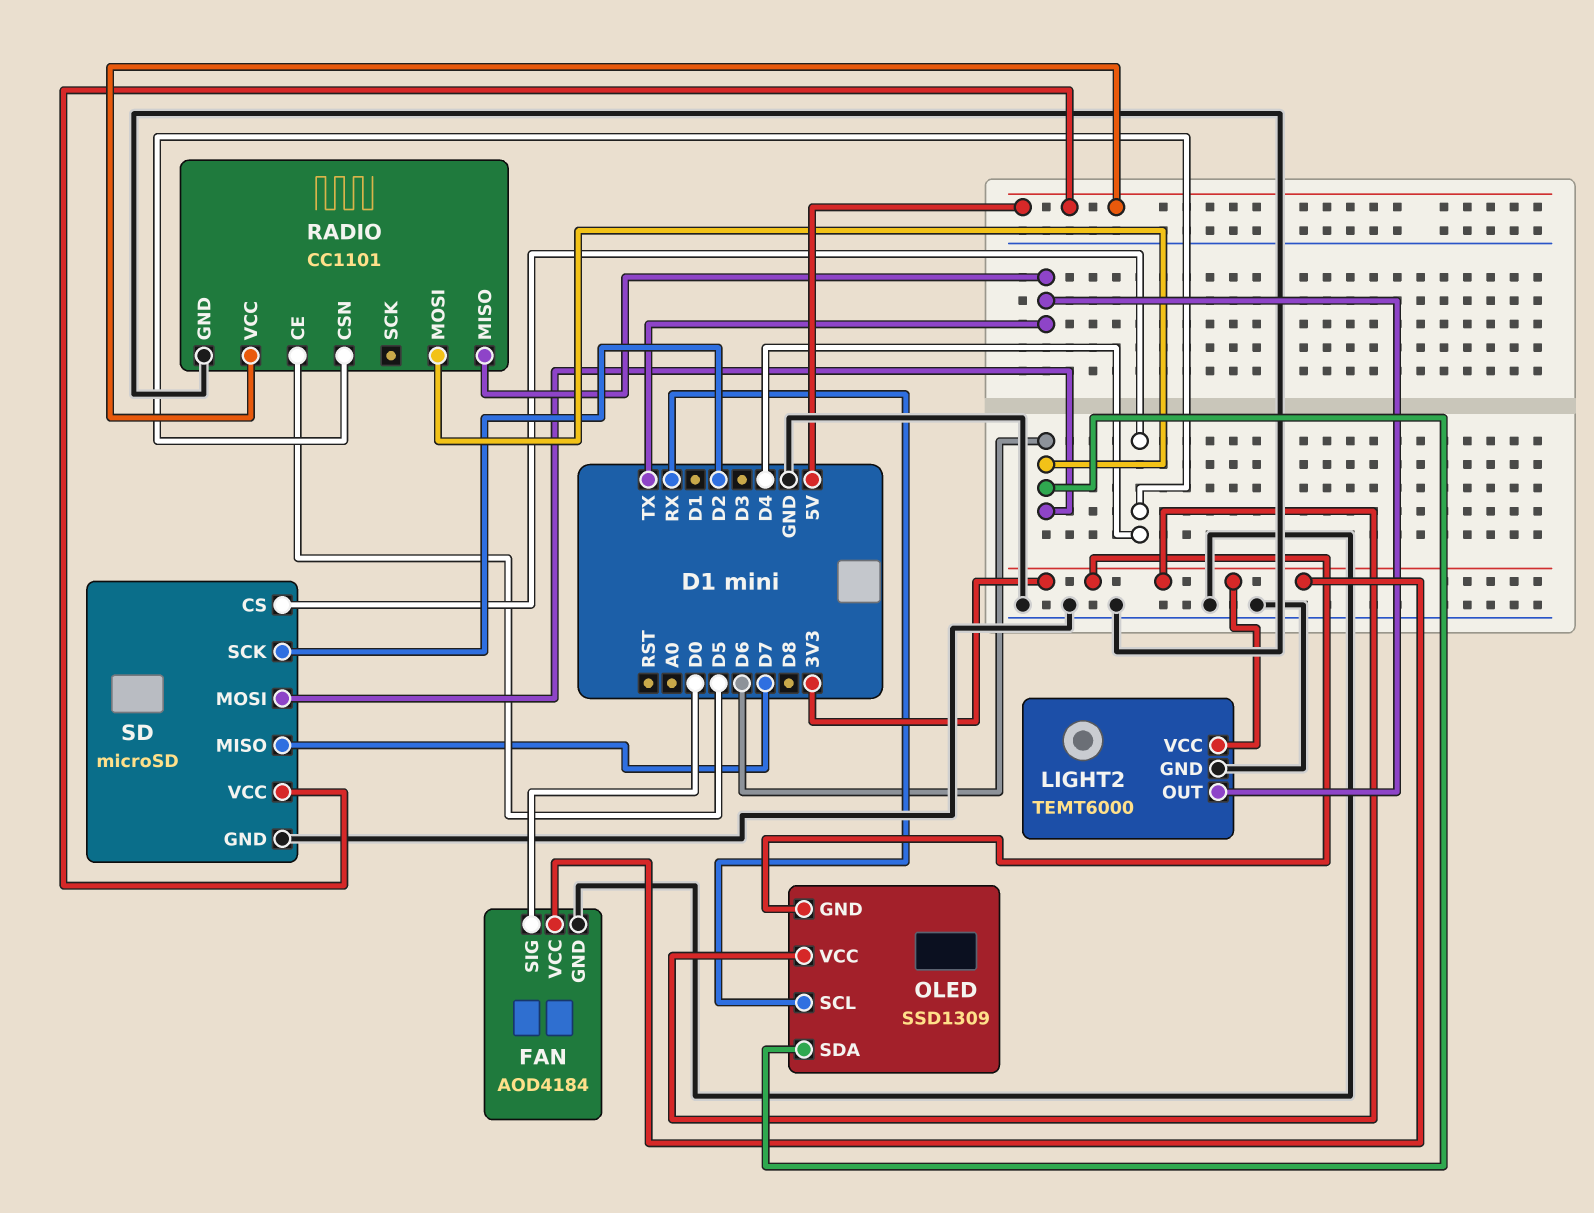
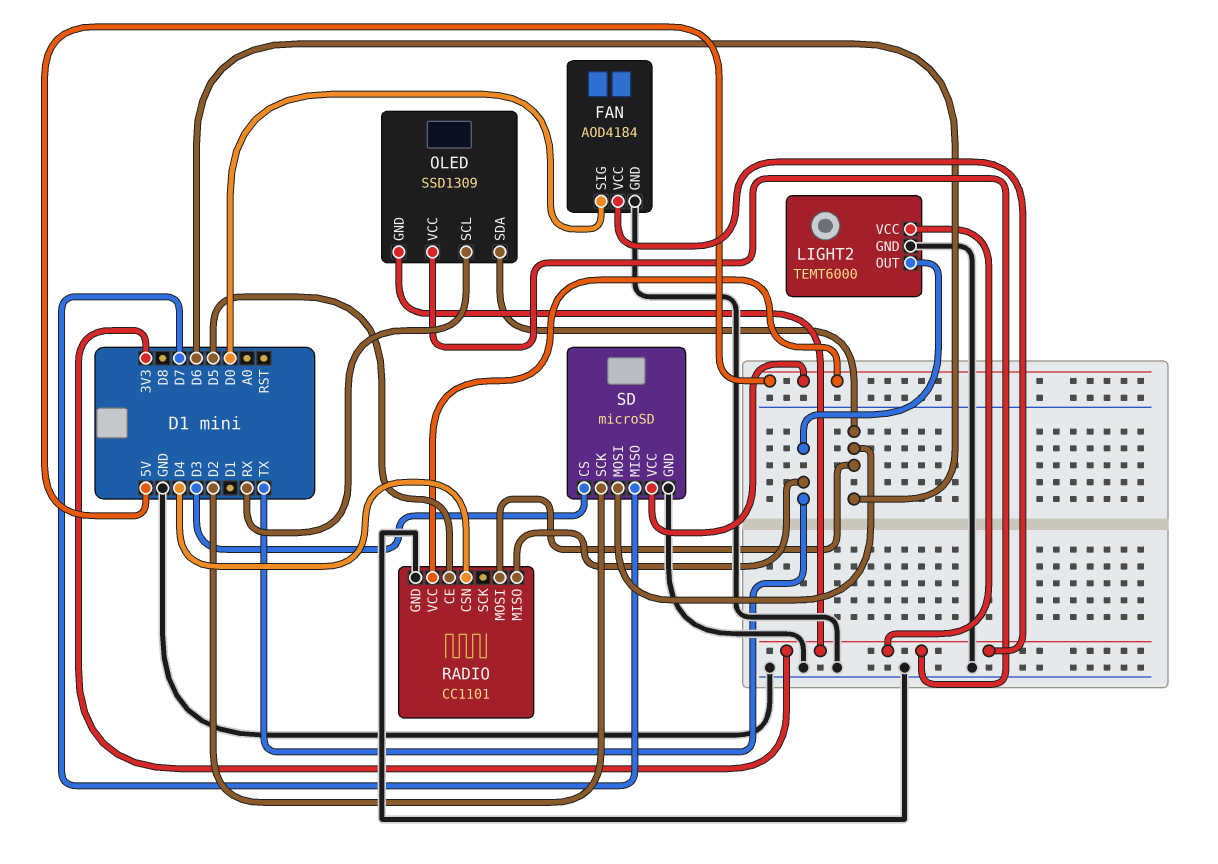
SD pin CS: D4 -> D3

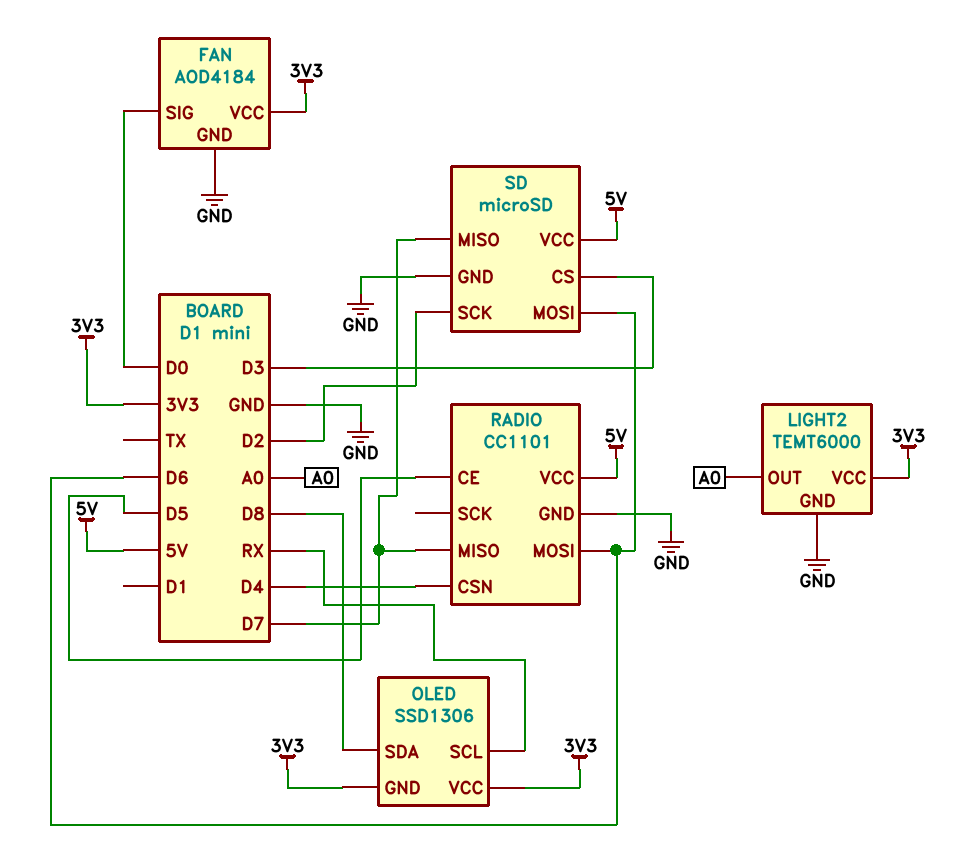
LIGHT2 pin OUT: TX -> A0
OLED: SSD1309 -> SSD1306
OLED pin SDA: D6 -> D8
RADIO pin MISO: TX -> D7

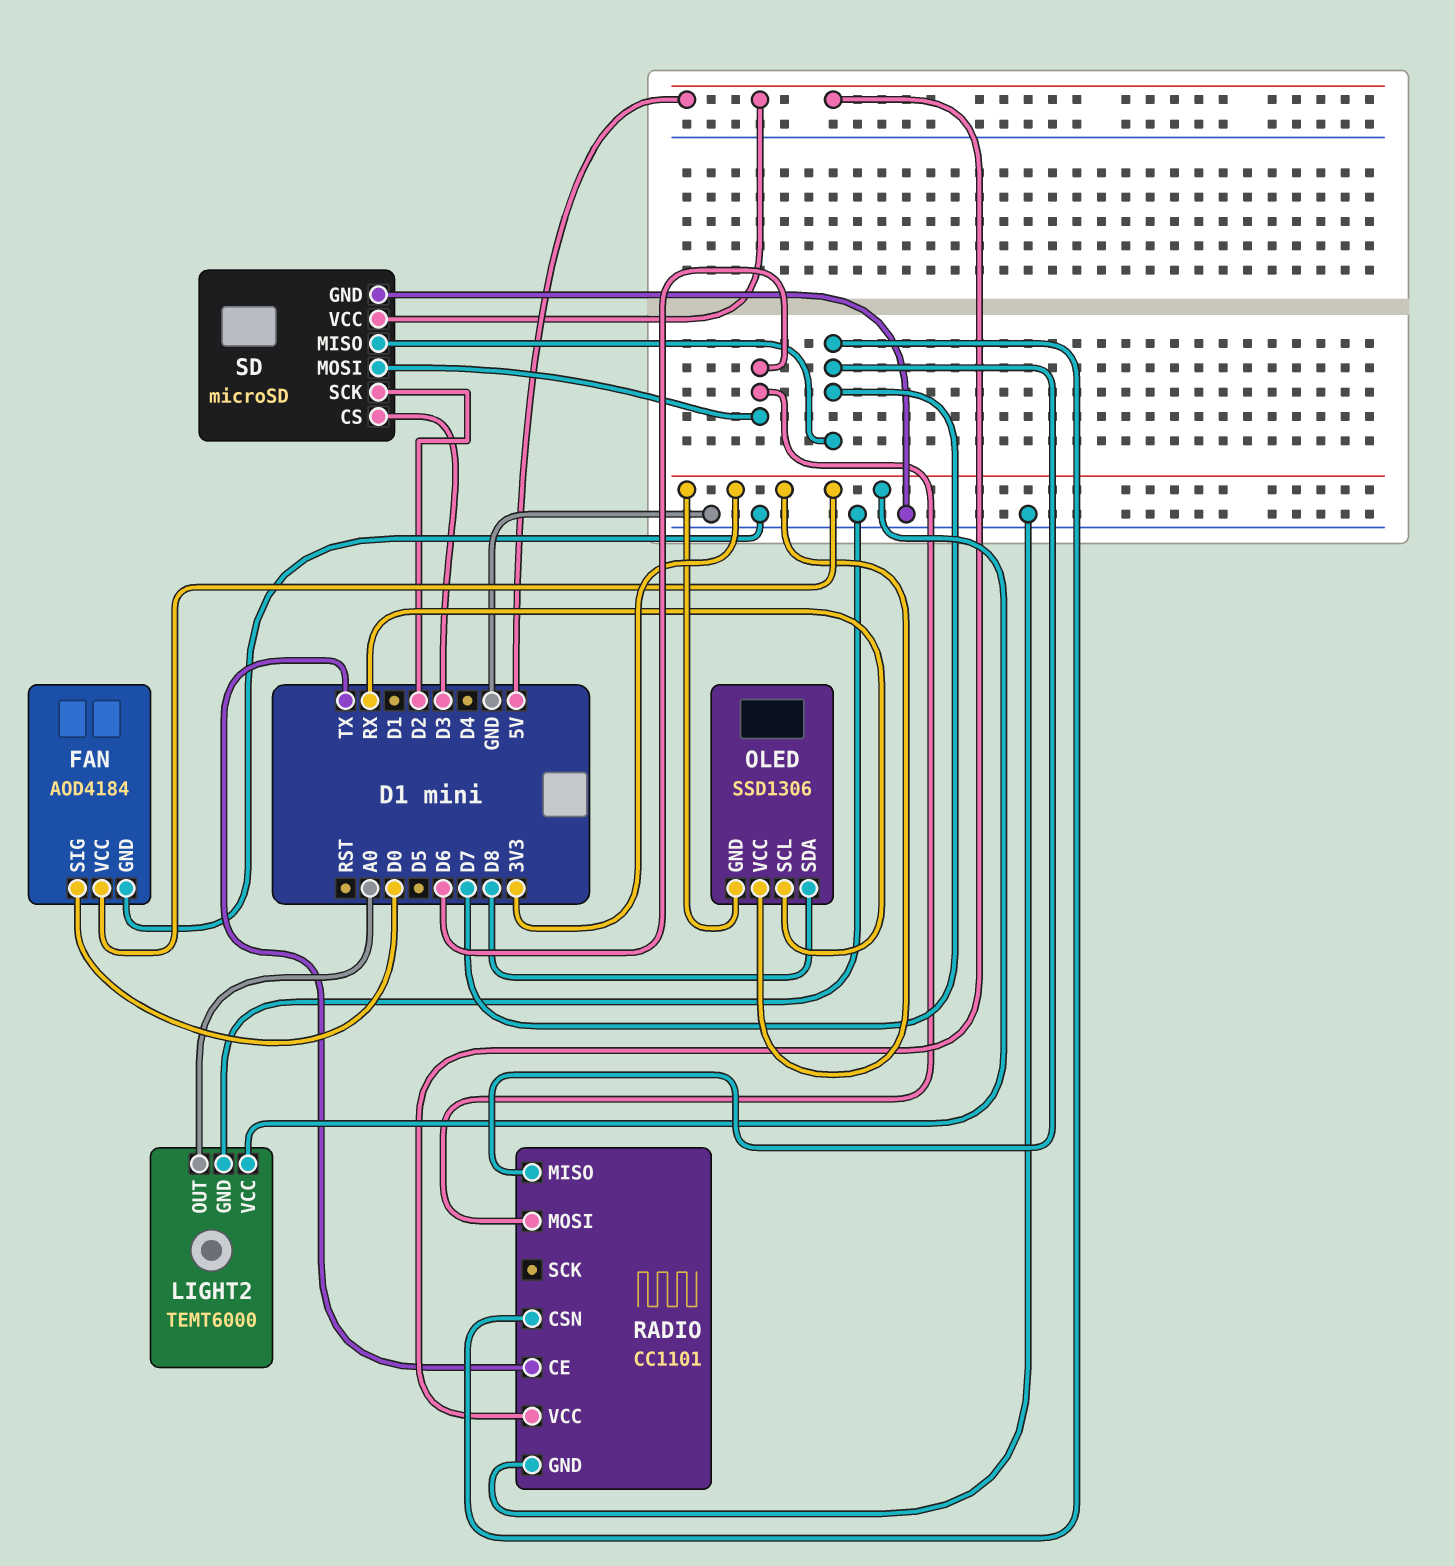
RADIO pin CE: D5 -> TX
RADIO pin CSN: D4 -> D7

